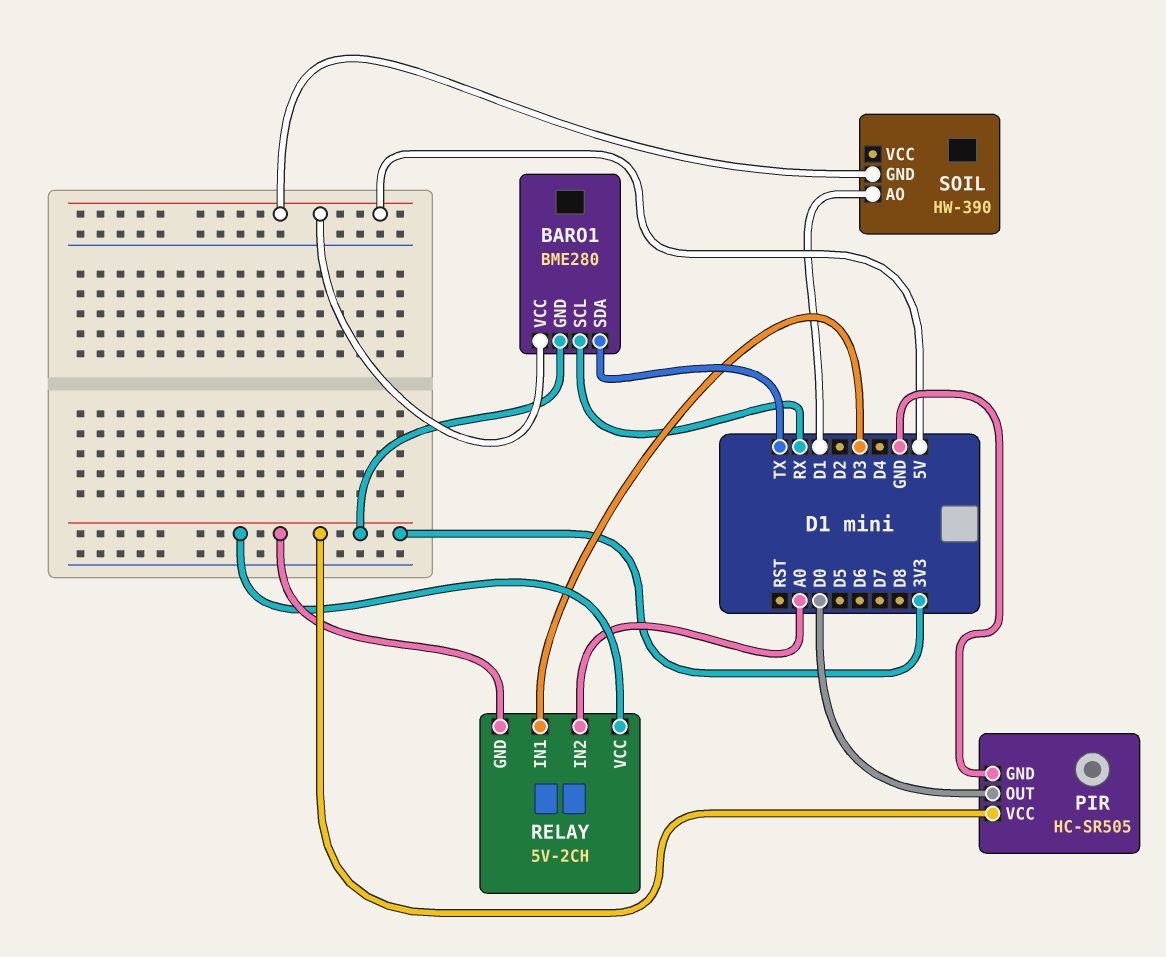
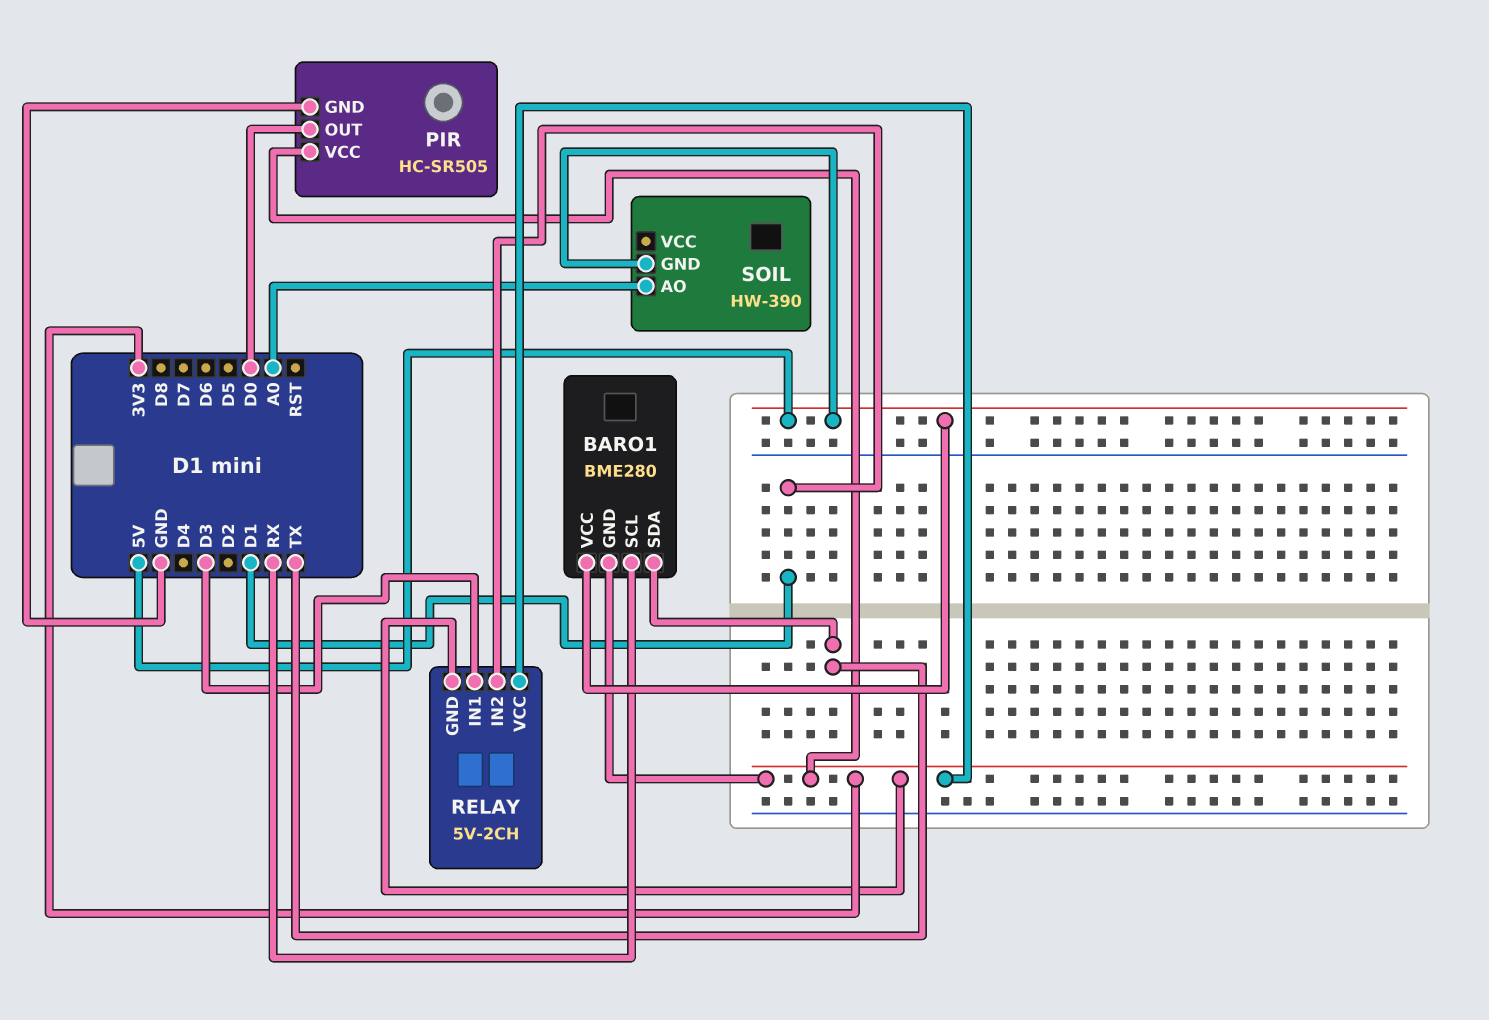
RELAY pin IN2: A0 -> D1
SOIL pin AO: D1 -> A0

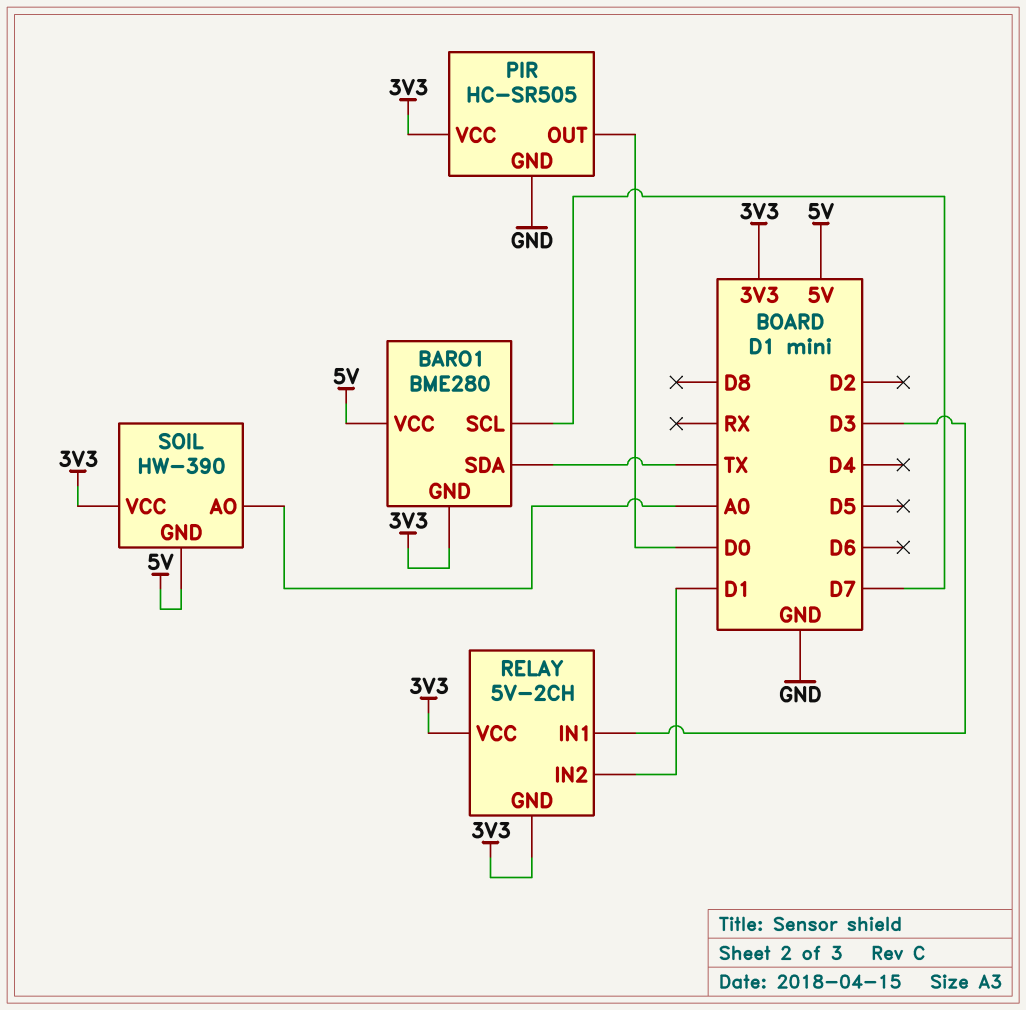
BARO1 pin SCL: RX -> D7
SOIL pin VCC: none -> 3V3

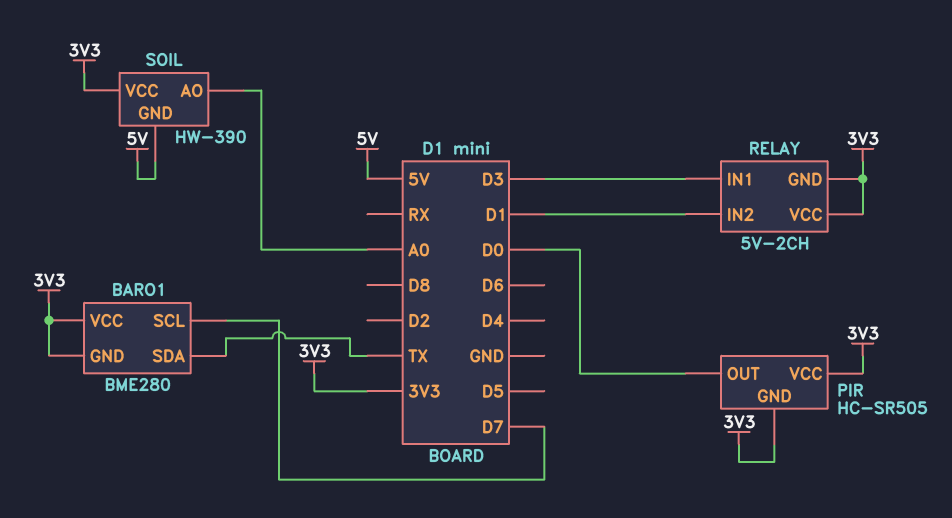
BARO1 pin VCC: 5V -> 3V3
PIR pin GND: GND -> 3V3

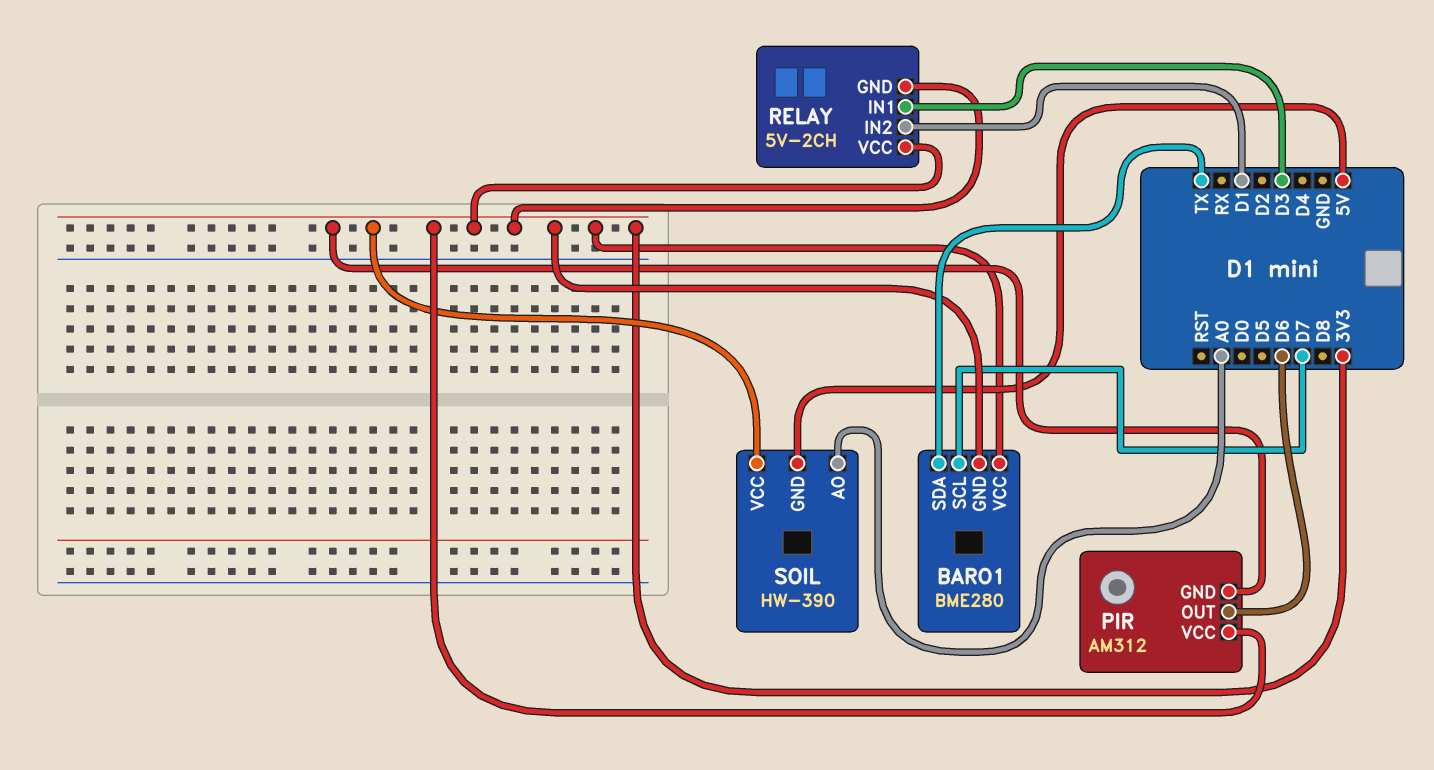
PIR: HC-SR505 -> AM312
PIR pin OUT: D0 -> D6

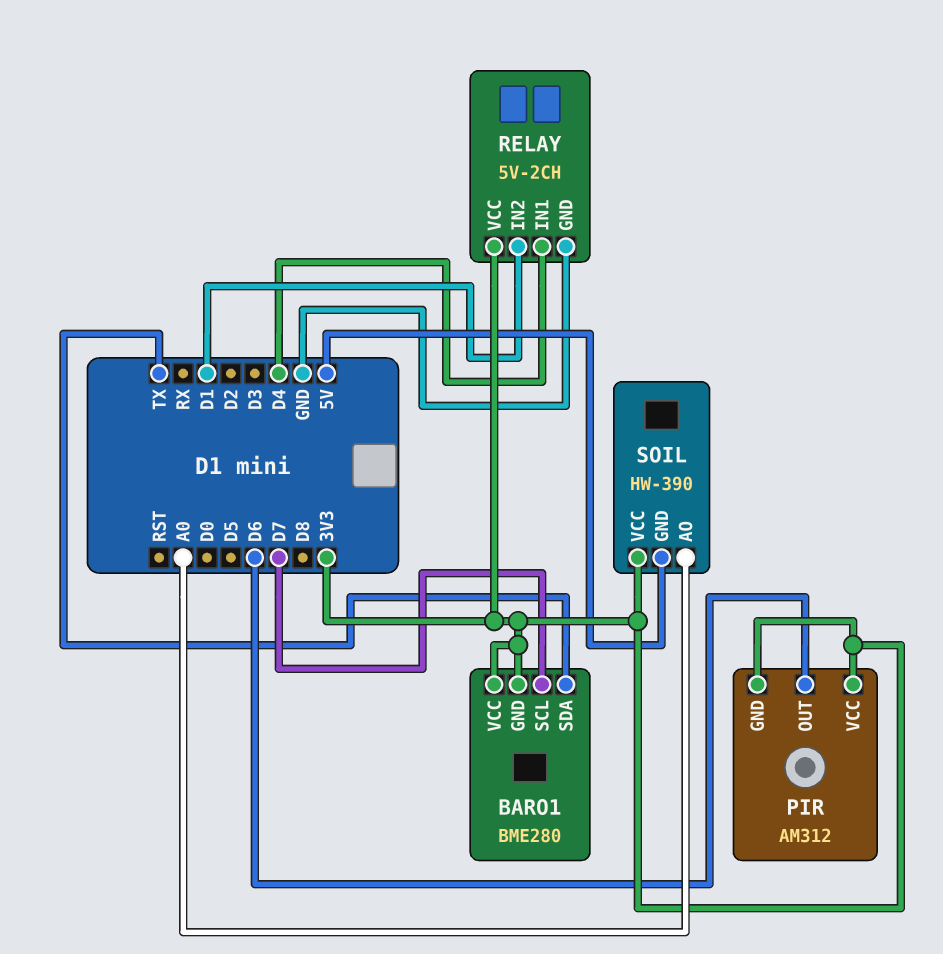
RELAY pin GND: 3V3 -> GND
RELAY pin IN1: D3 -> D4

